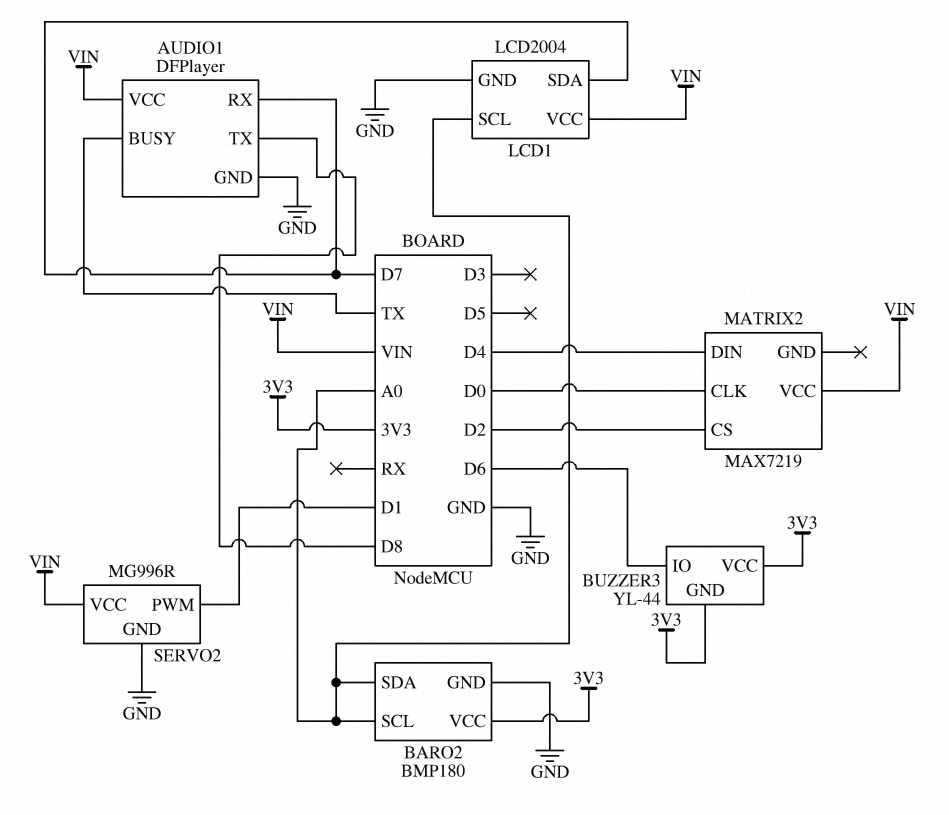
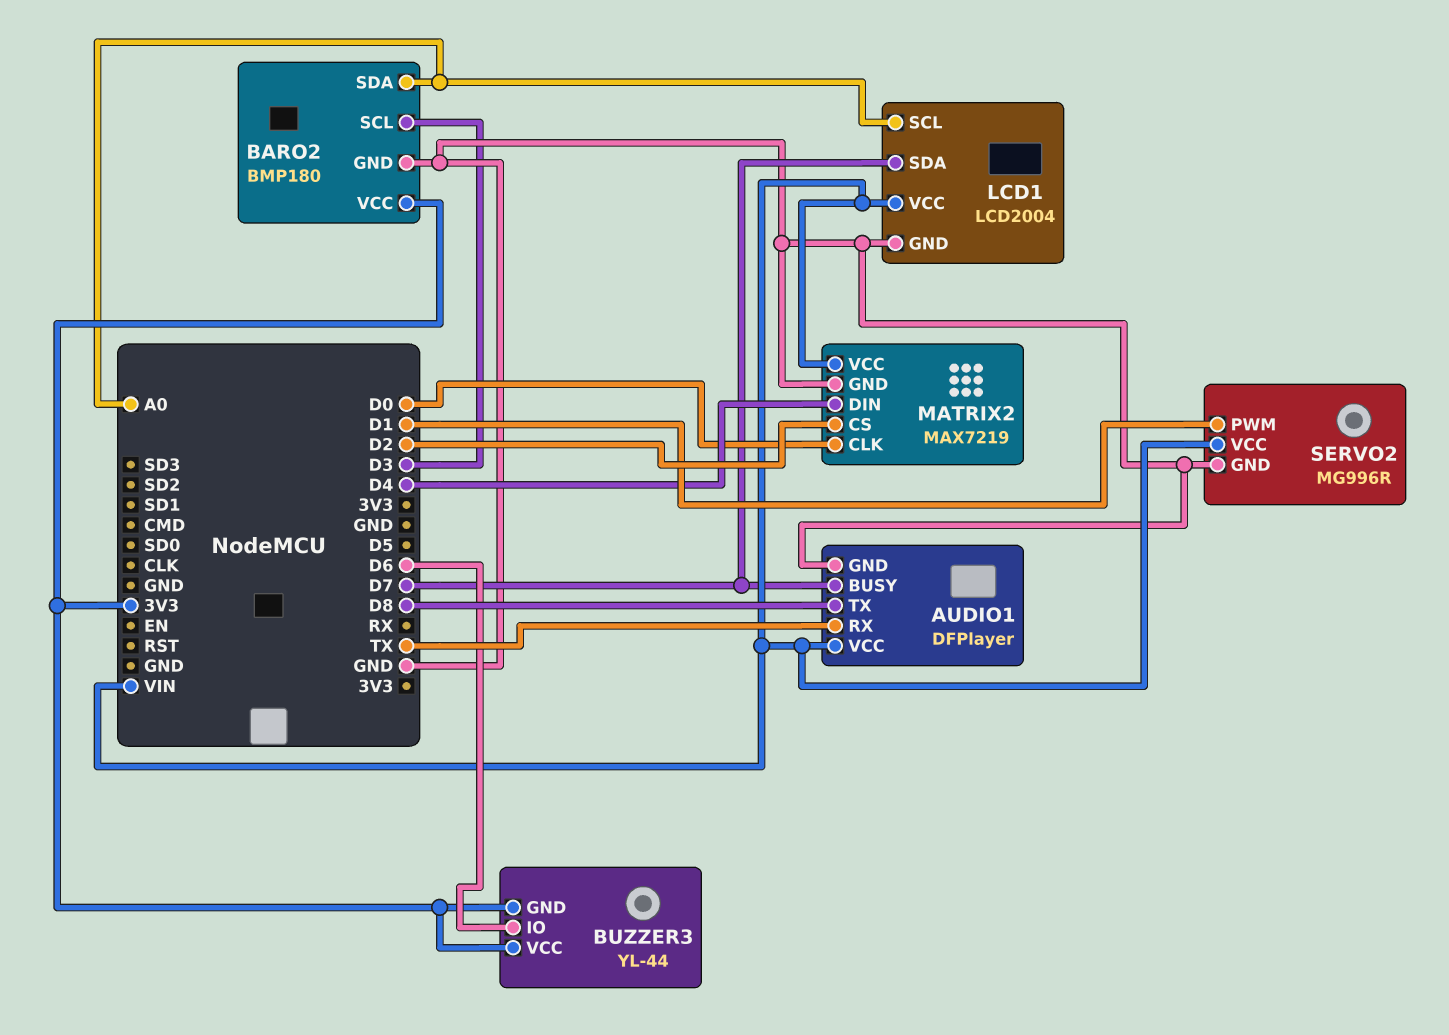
AUDIO1 pin BUSY: TX -> D7
AUDIO1 pin RX: D7 -> TX
BARO2 pin SCL: A0 -> D3
MATRIX2 pin GND: none -> GND

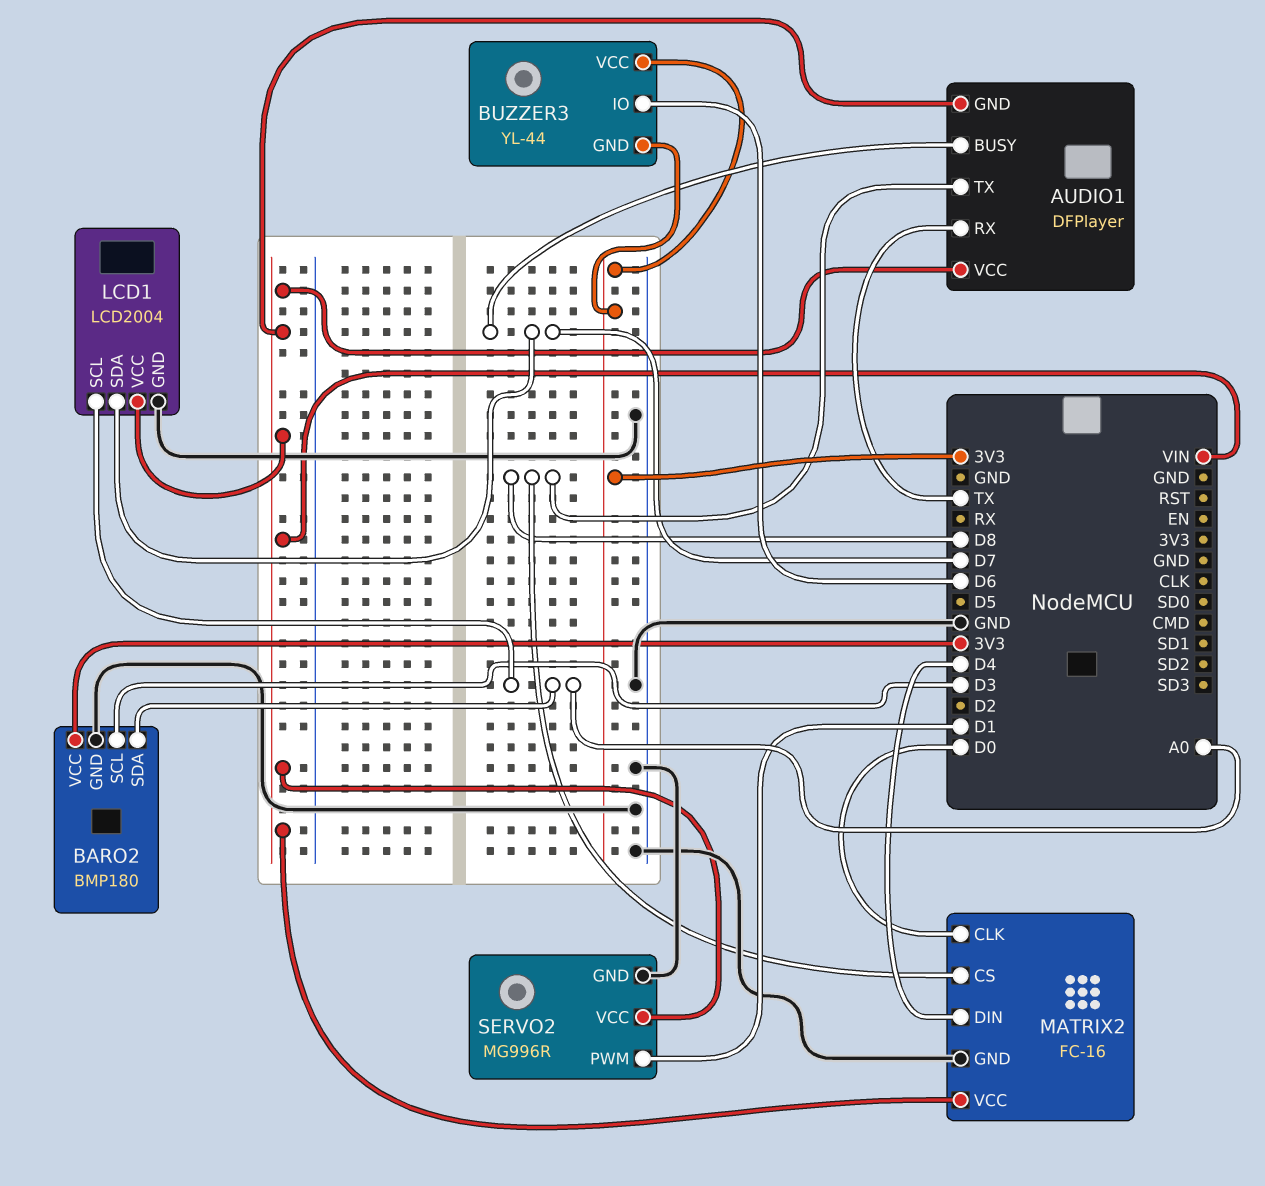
AUDIO1 pin GND: GND -> VIN
MATRIX2: MAX7219 -> FC-16
MATRIX2 pin CS: D2 -> D8

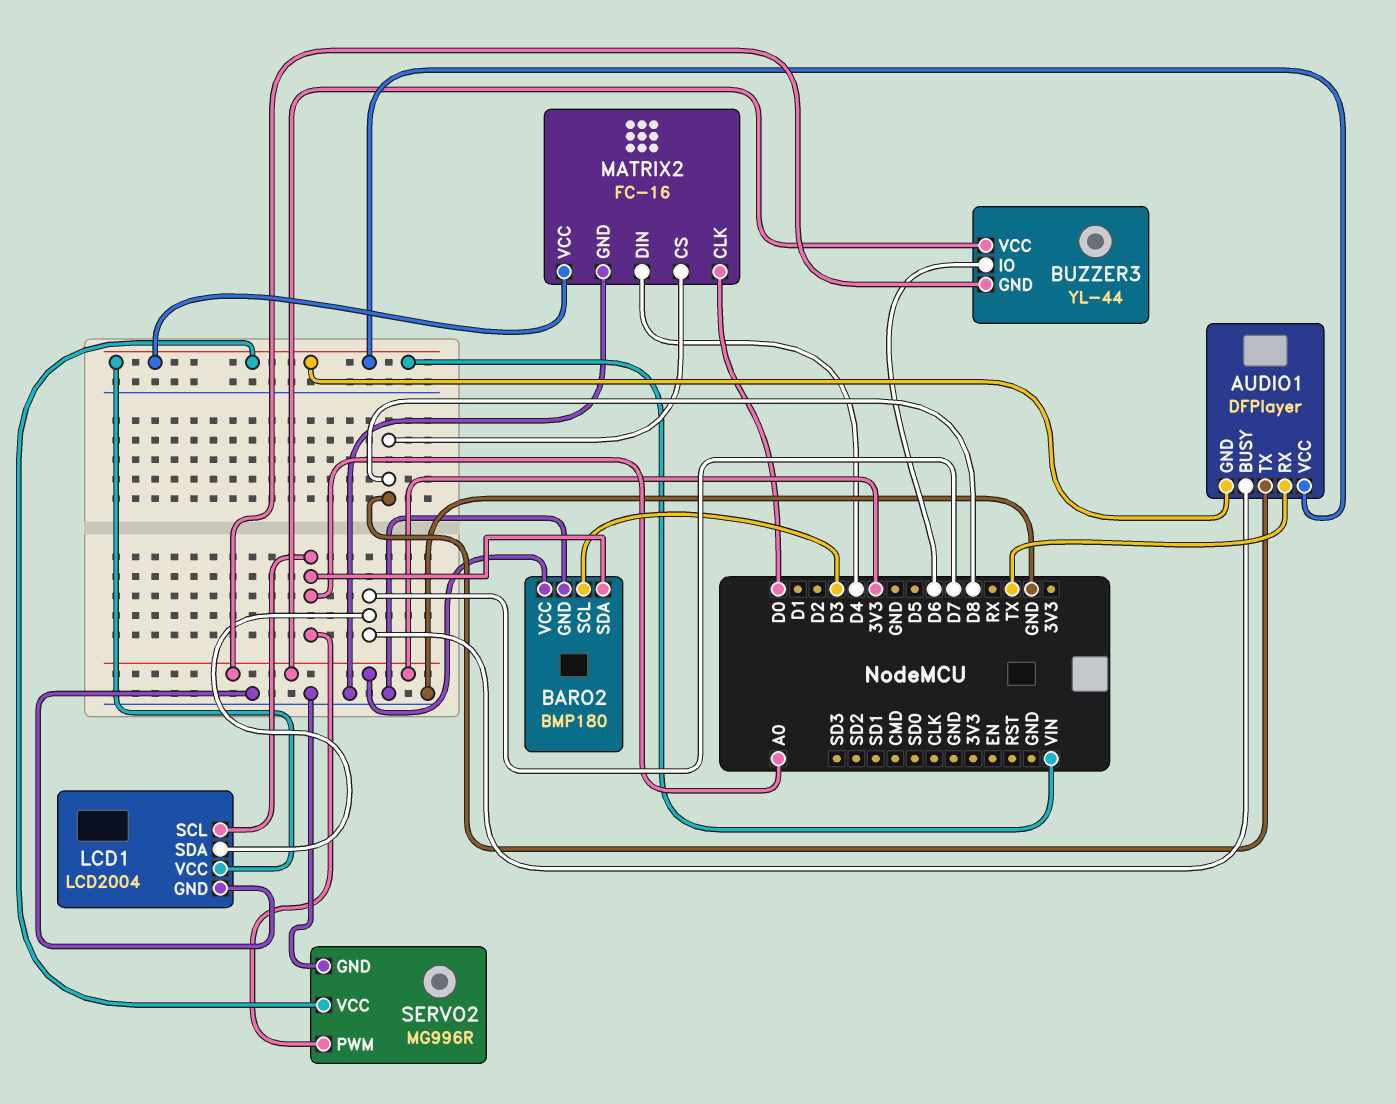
SERVO2 pin PWM: D1 -> A0

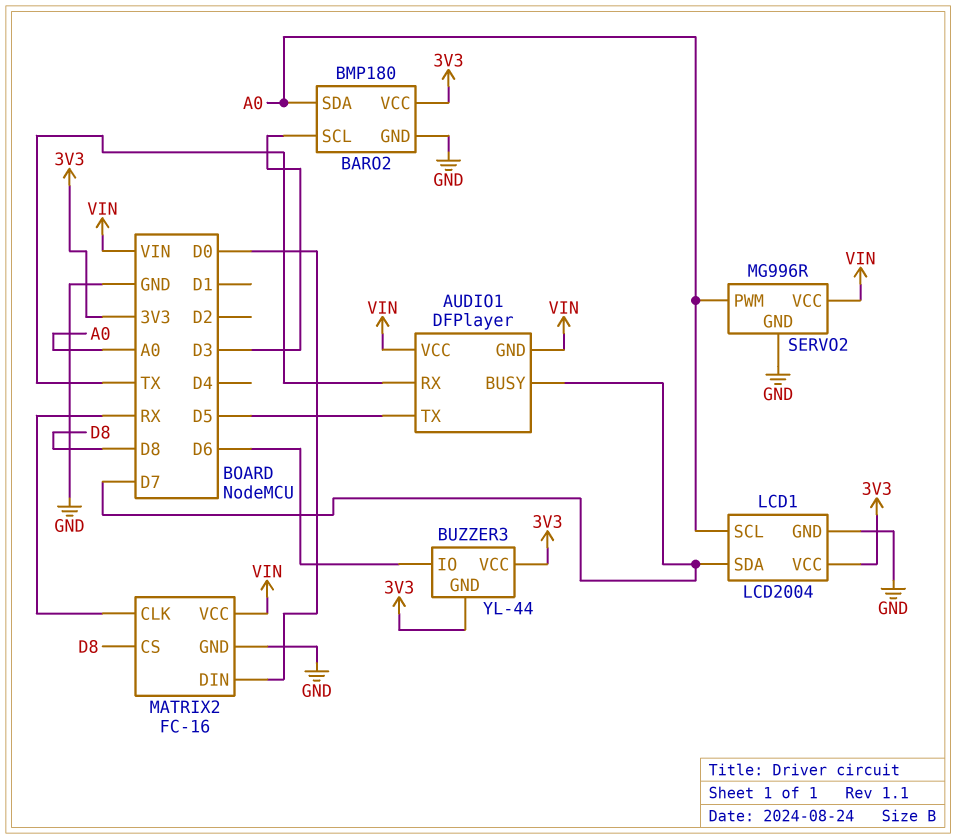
AUDIO1 pin TX: D8 -> D5
LCD1 pin VCC: VIN -> 3V3
MATRIX2 pin CLK: D0 -> RX
MATRIX2 pin DIN: D4 -> D0

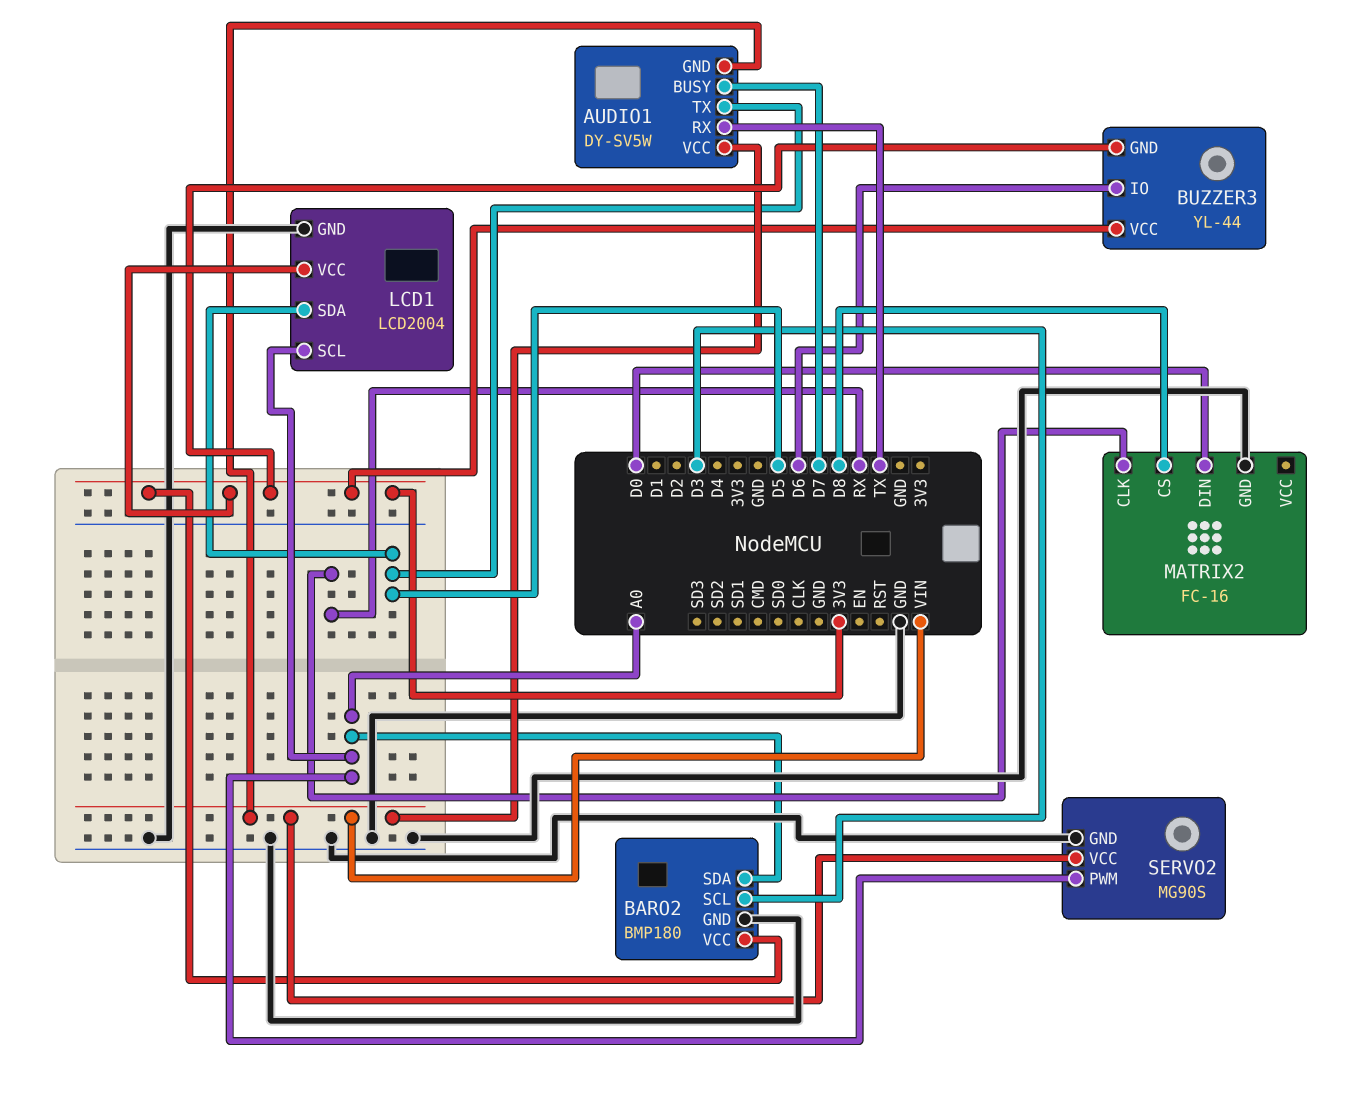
AUDIO1: DFPlayer -> DY-SV5W
LCD1 pin SDA: D7 -> D5
MATRIX2 pin VCC: VIN -> none
SERVO2: MG996R -> MG90S

